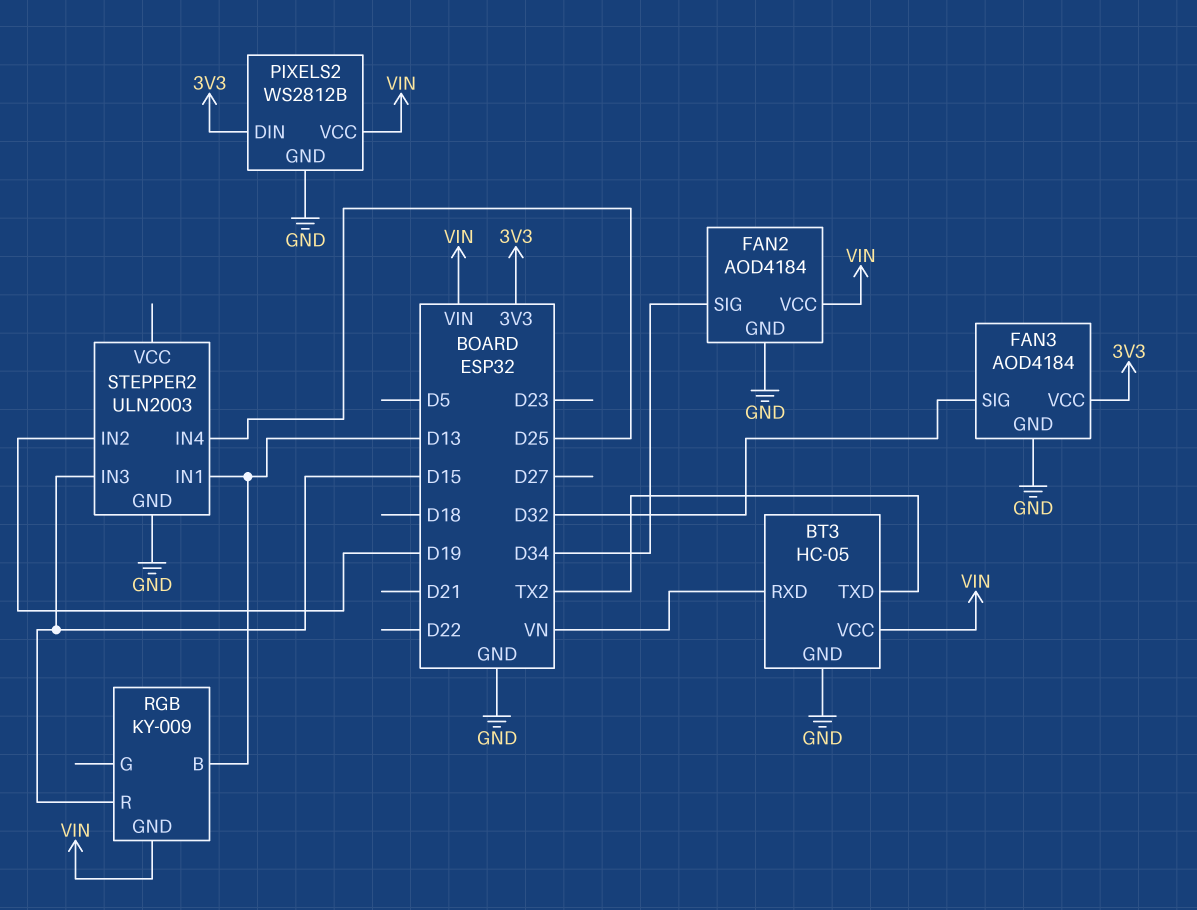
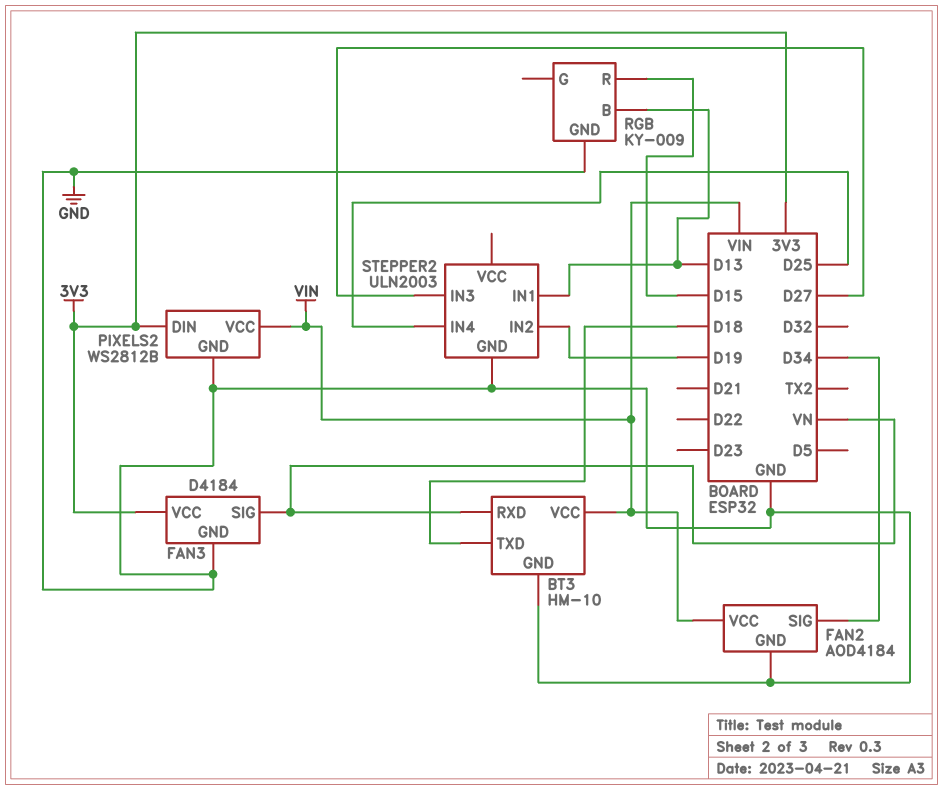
BT3: HC-05 -> HM-10
BT3 pin TXD: TX2 -> D18
FAN3: AOD4184 -> D4184
FAN3 pin SIG: D32 -> VN
RGB pin GND: VIN -> GND
STEPPER2 pin IN3: D15 -> D27

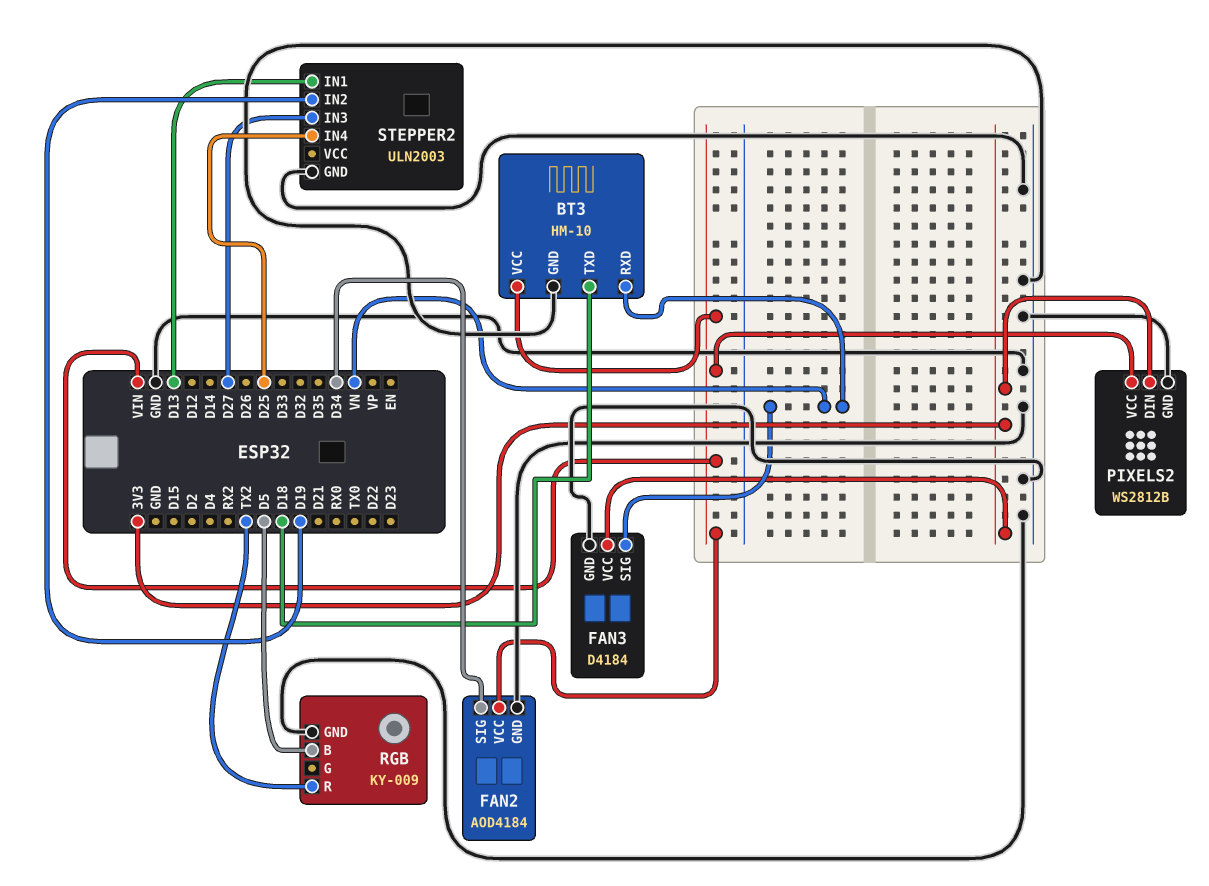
RGB pin B: D13 -> D5
RGB pin R: D15 -> TX2

